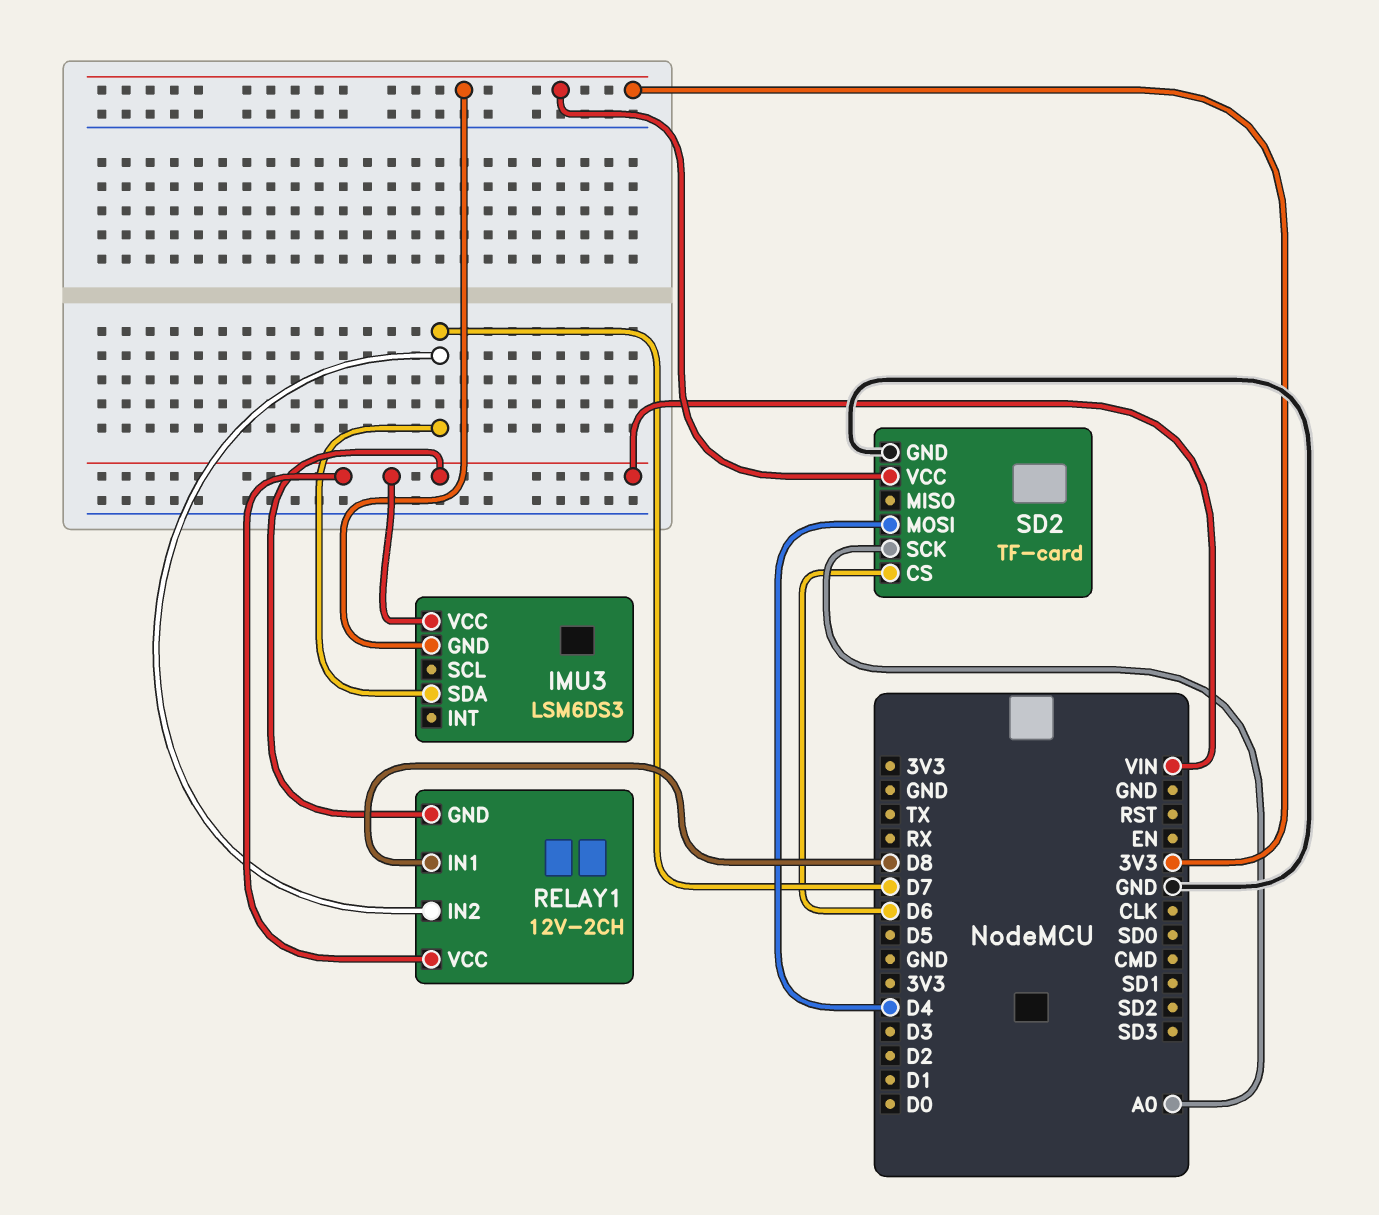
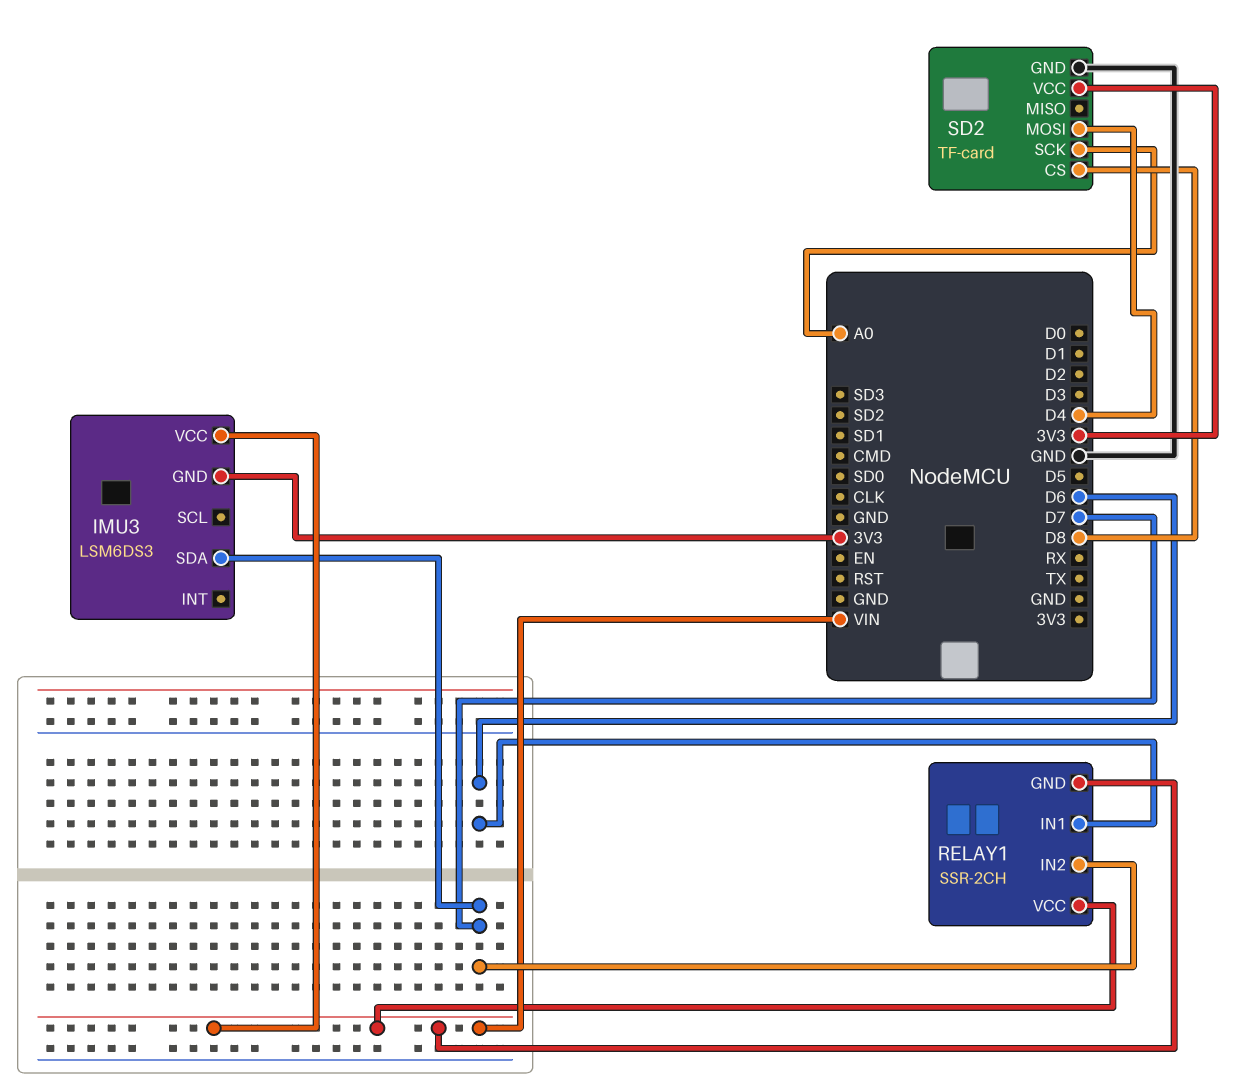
RELAY1: 12V-2CH -> SSR-2CH
RELAY1 pin IN1: D8 -> D6
SD2 pin CS: D6 -> D8

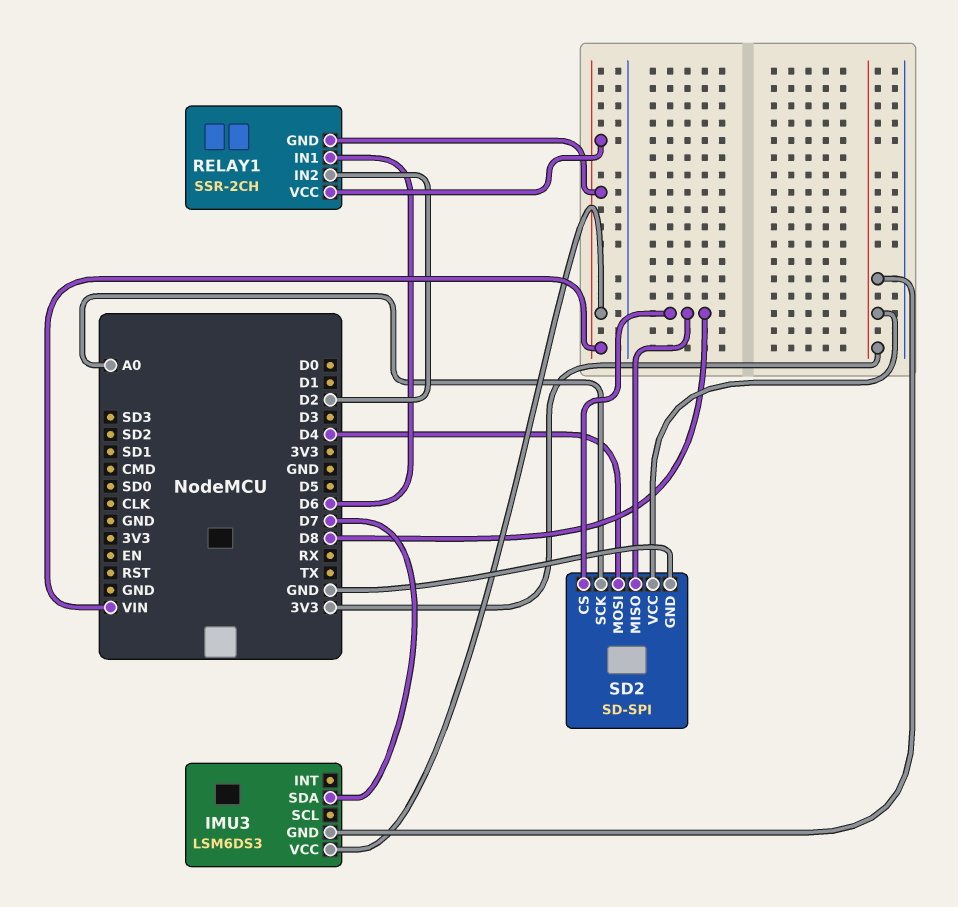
RELAY1 pin IN2: D7 -> D2
SD2: TF-card -> SD-SPI
SD2 pin MISO: none -> D8

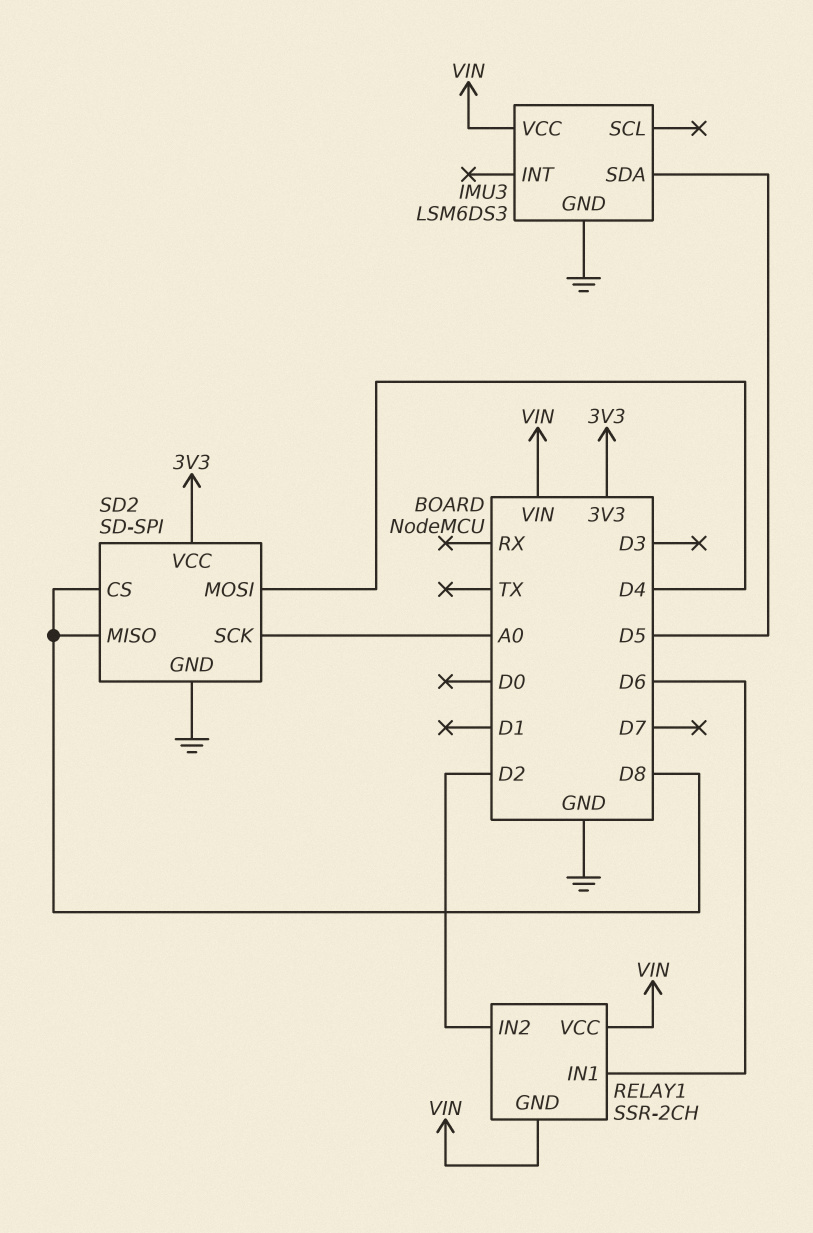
IMU3 pin GND: 3V3 -> GND
IMU3 pin SDA: D7 -> D5

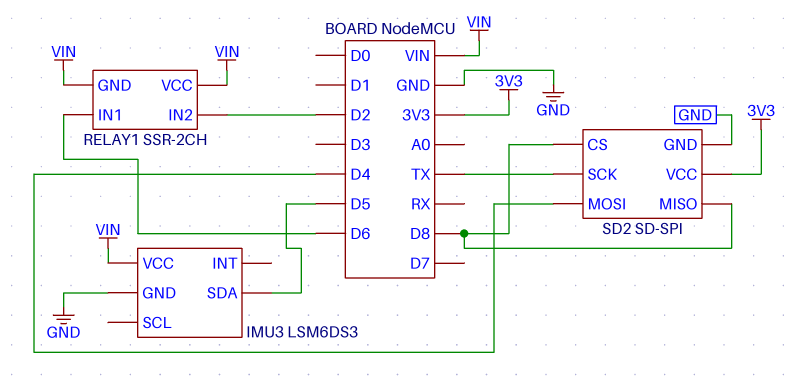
SD2 pin SCK: A0 -> TX

